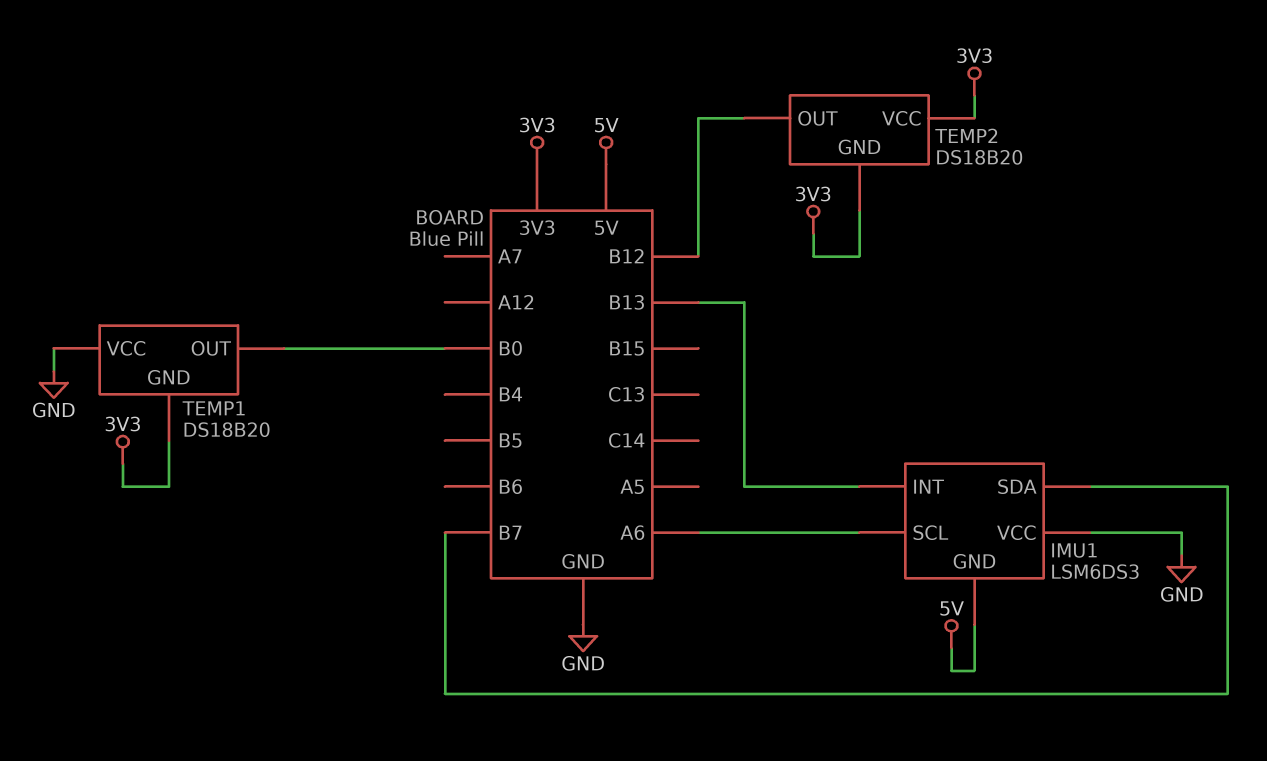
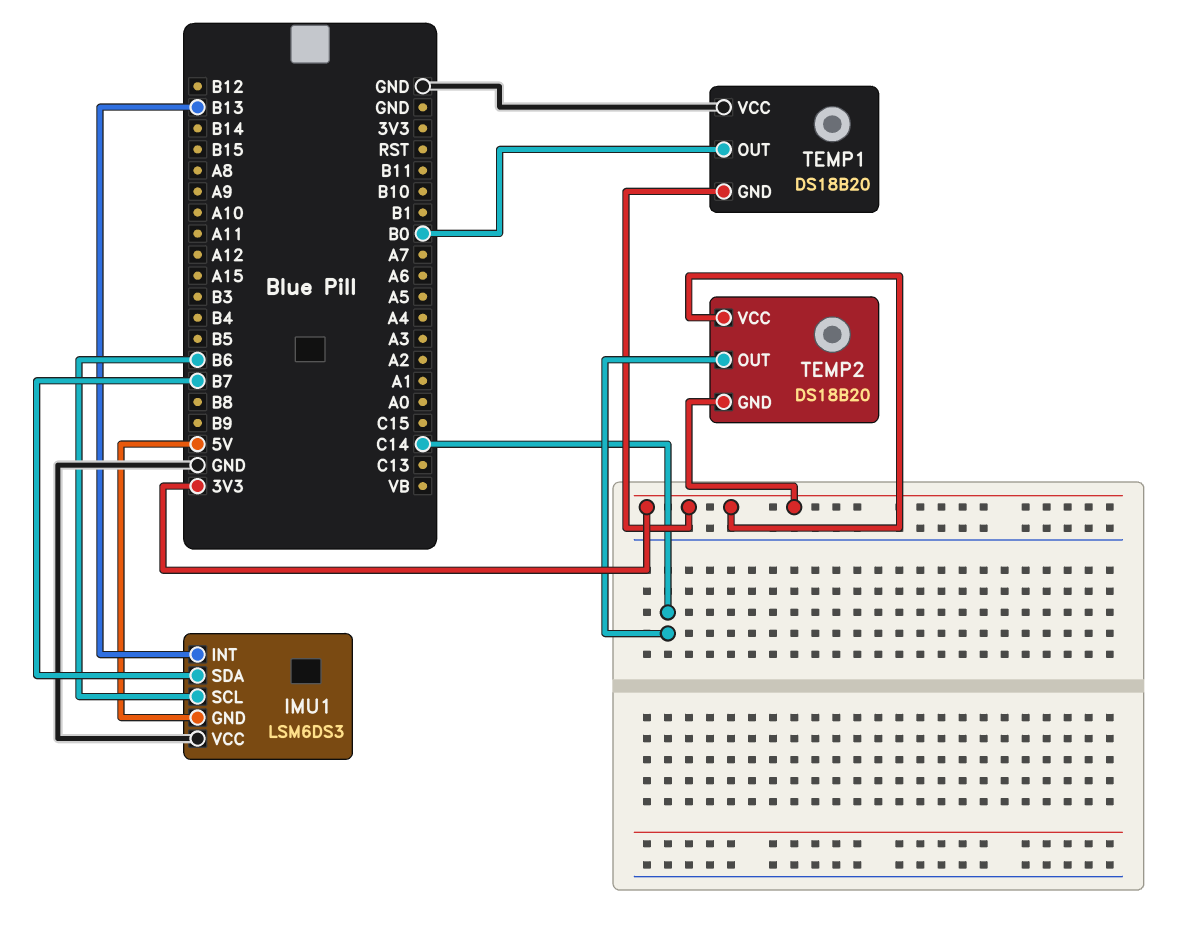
IMU1 pin SCL: A6 -> B6
TEMP2 pin OUT: B12 -> C14

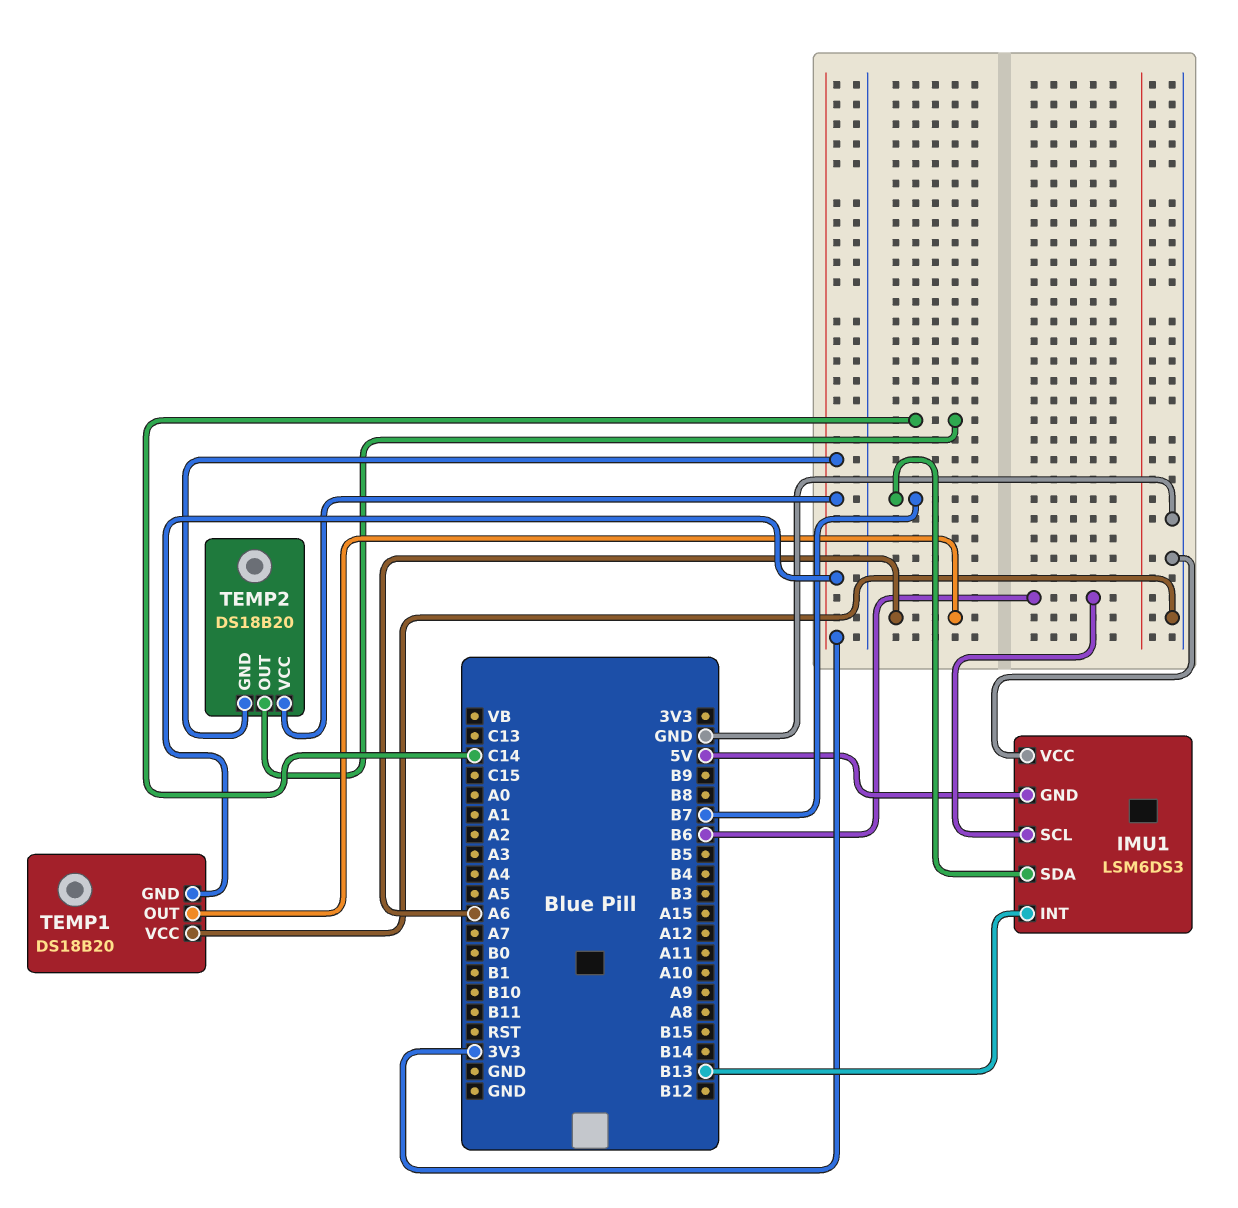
TEMP1 pin OUT: B0 -> A6

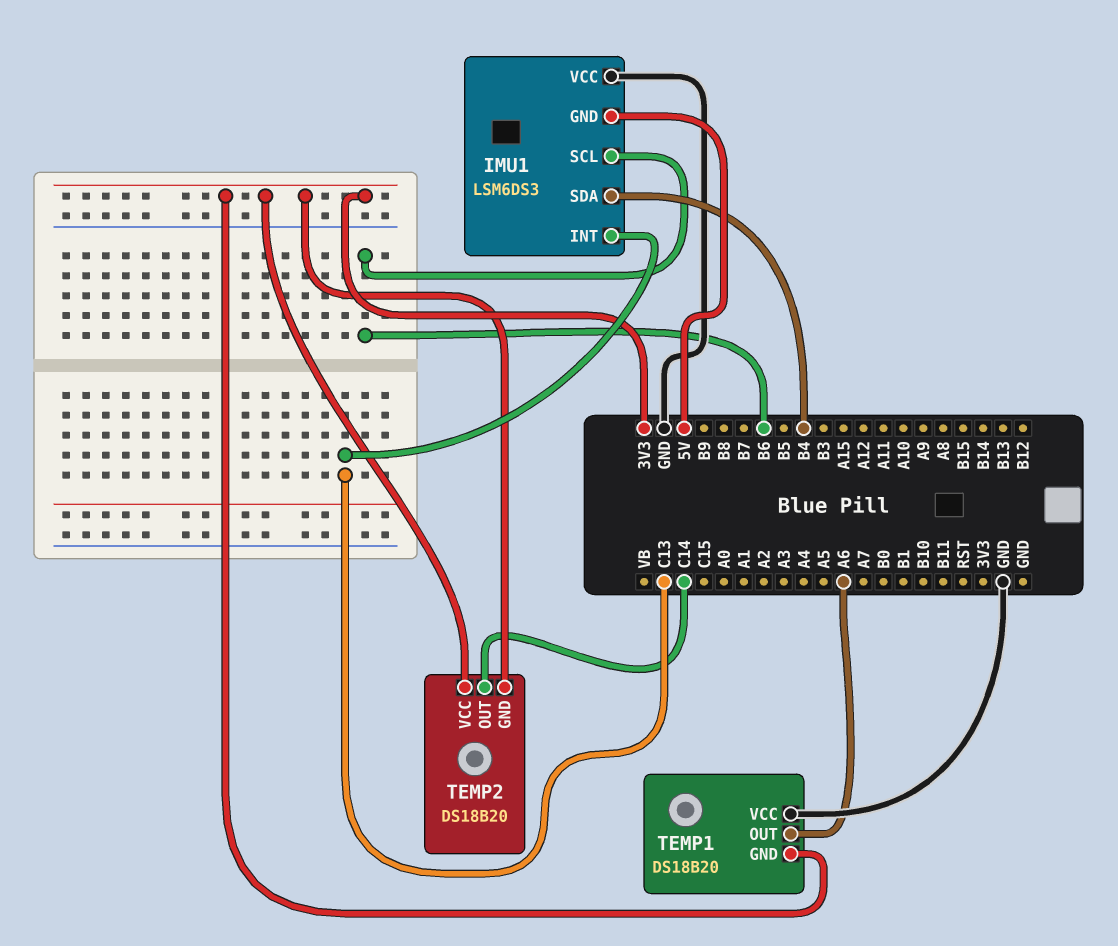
IMU1 pin INT: B13 -> C13
IMU1 pin SDA: B7 -> B4

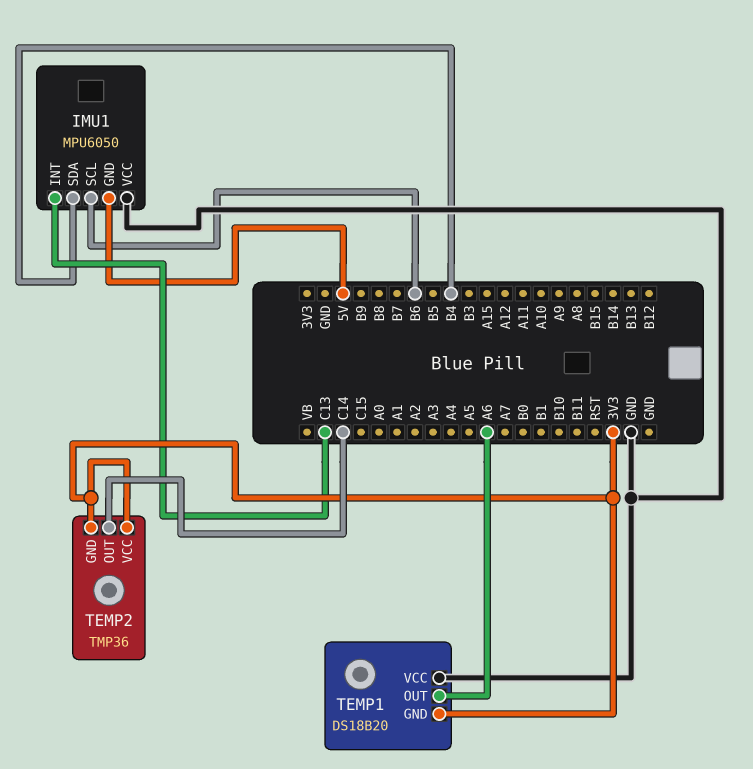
IMU1: LSM6DS3 -> MPU6050
TEMP2: DS18B20 -> TMP36

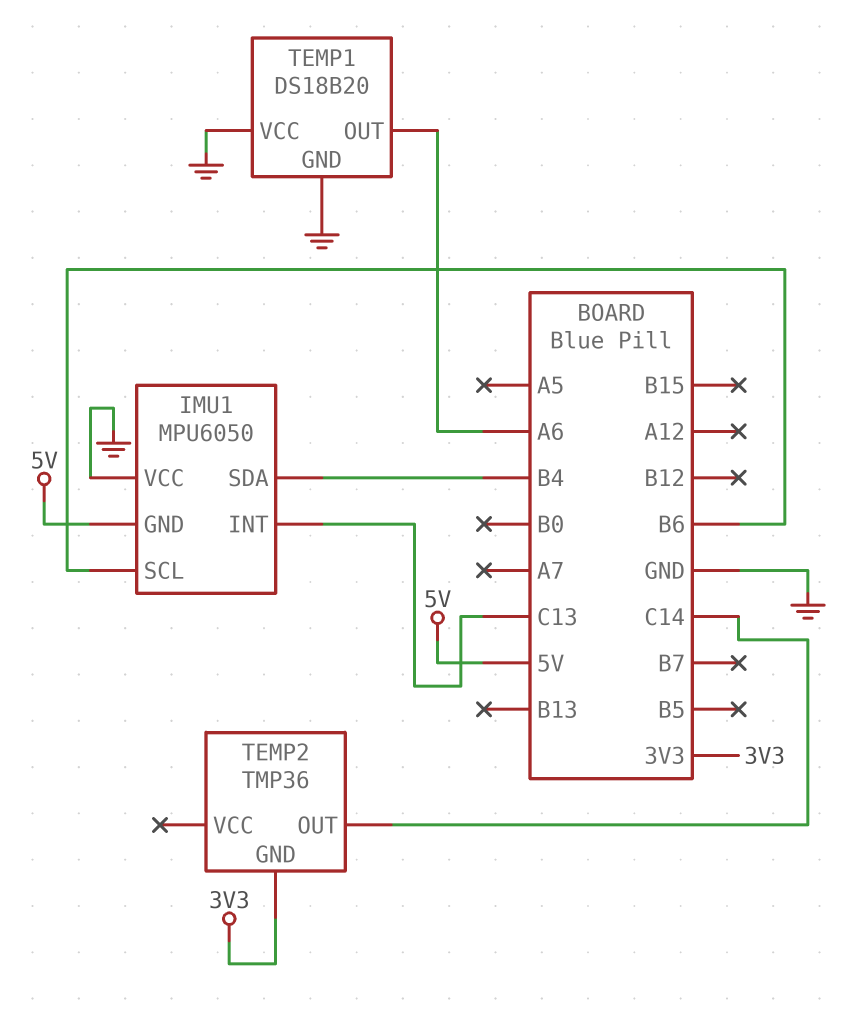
TEMP1 pin GND: 3V3 -> GND
TEMP2 pin VCC: 3V3 -> none

